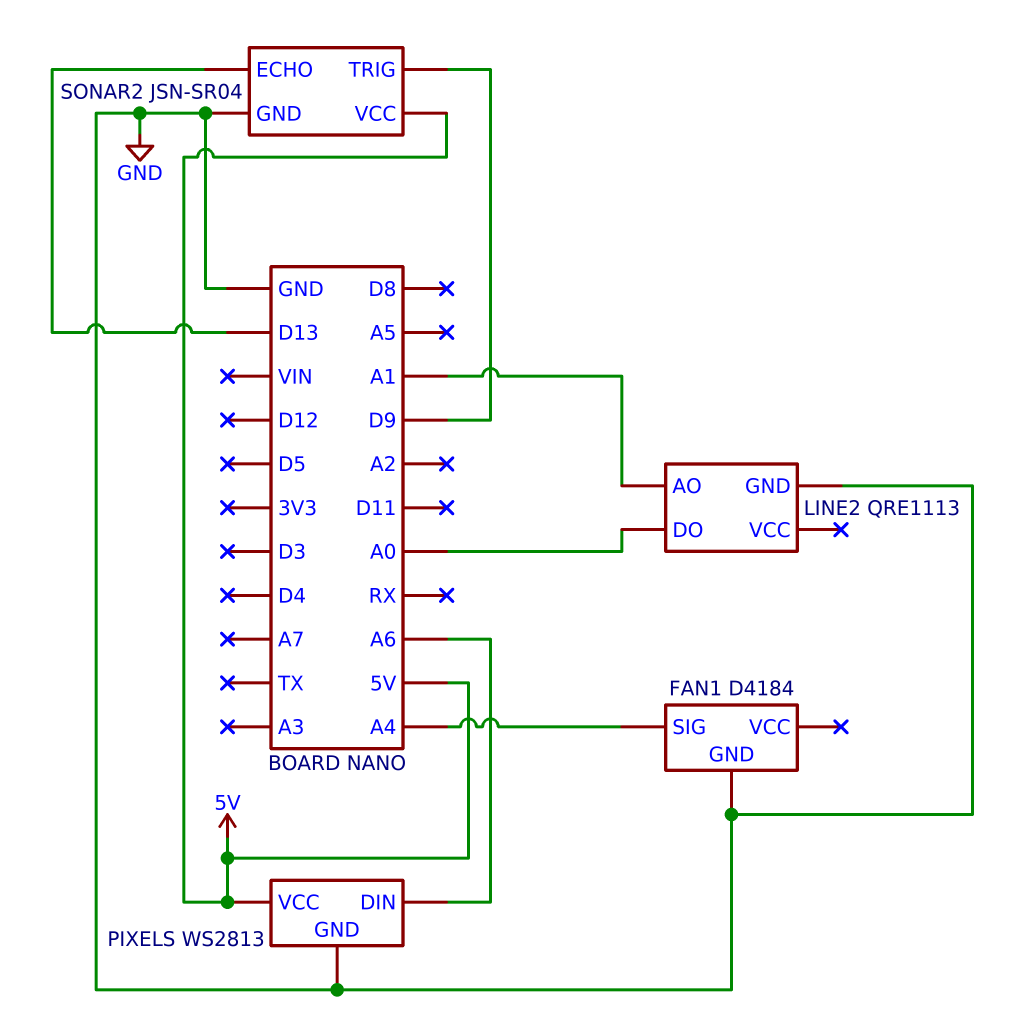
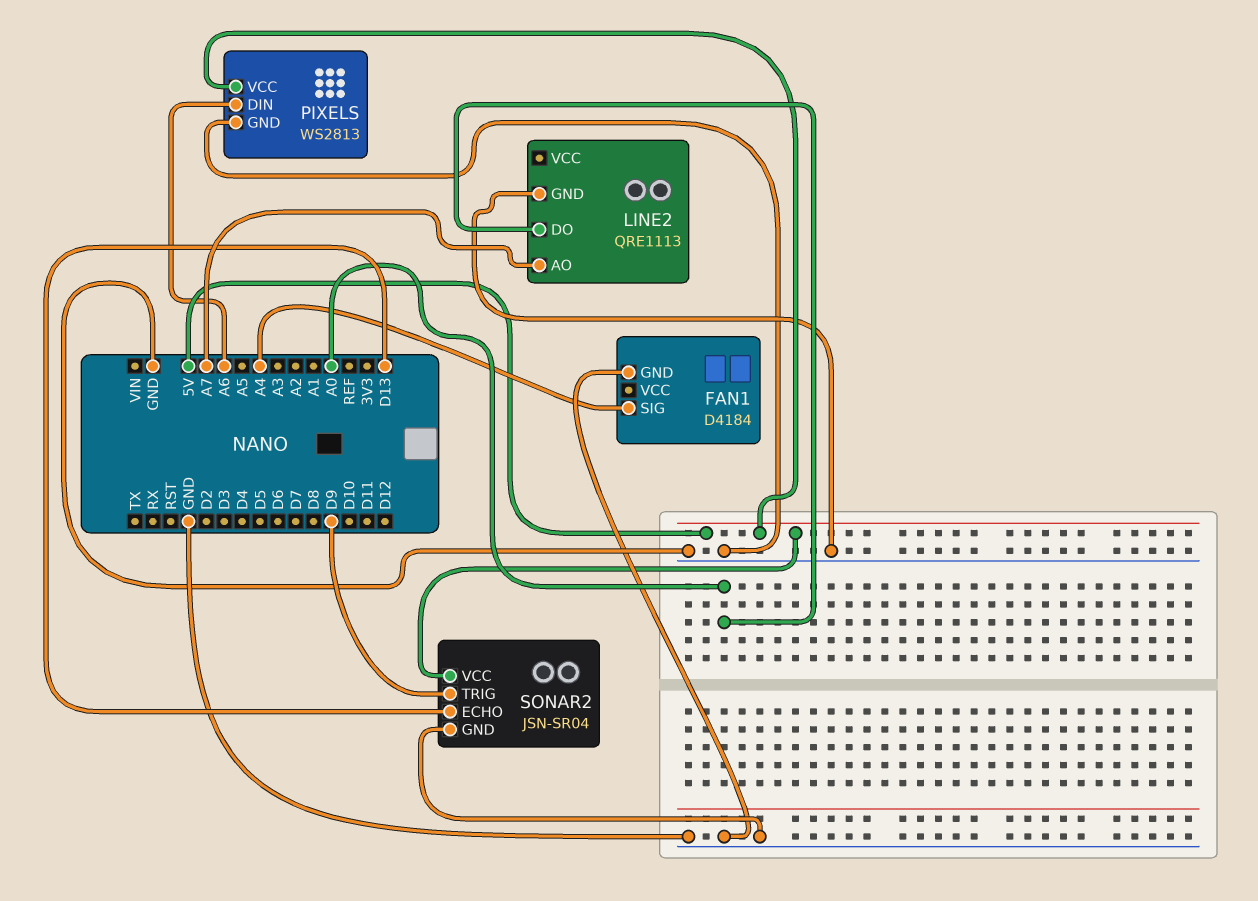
LINE2 pin AO: A1 -> A7

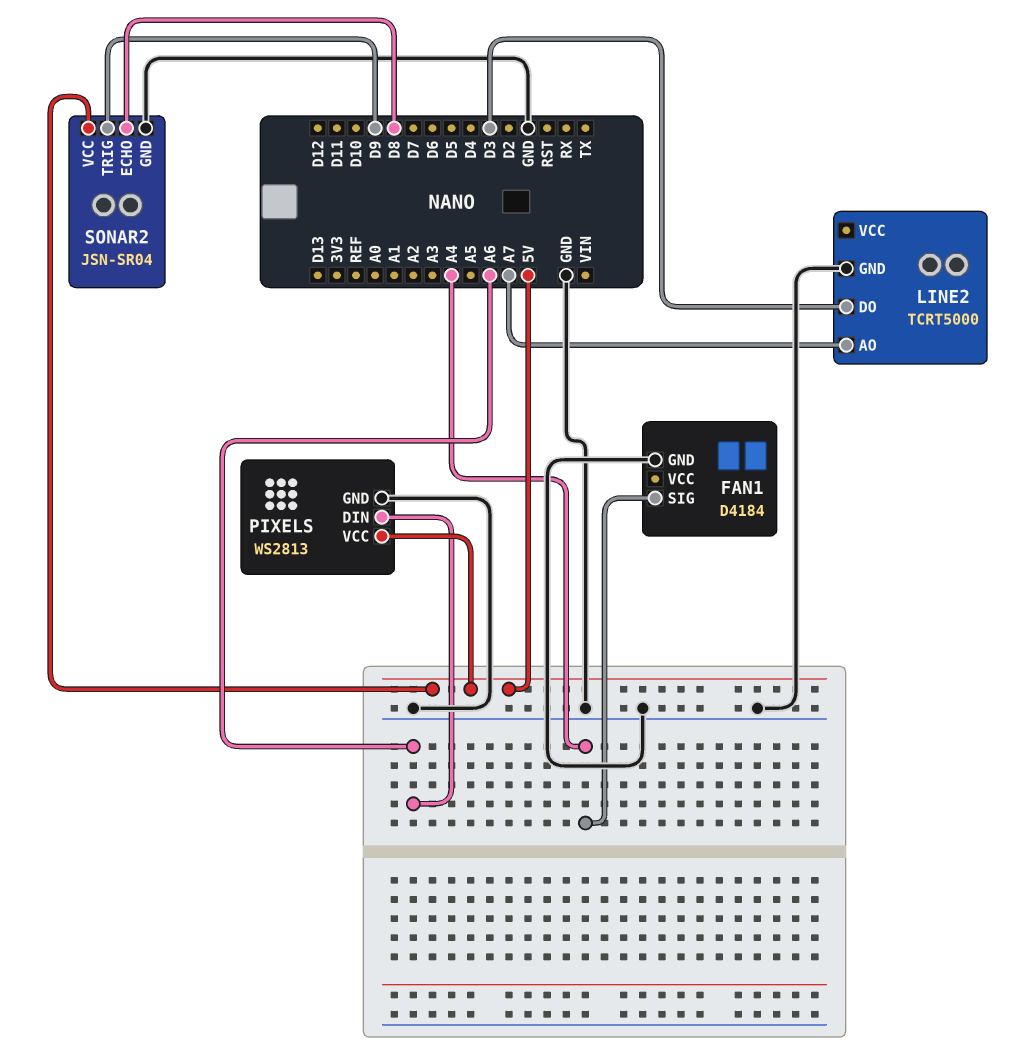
LINE2: QRE1113 -> TCRT5000
LINE2 pin DO: A0 -> D3
SONAR2 pin ECHO: D13 -> D8

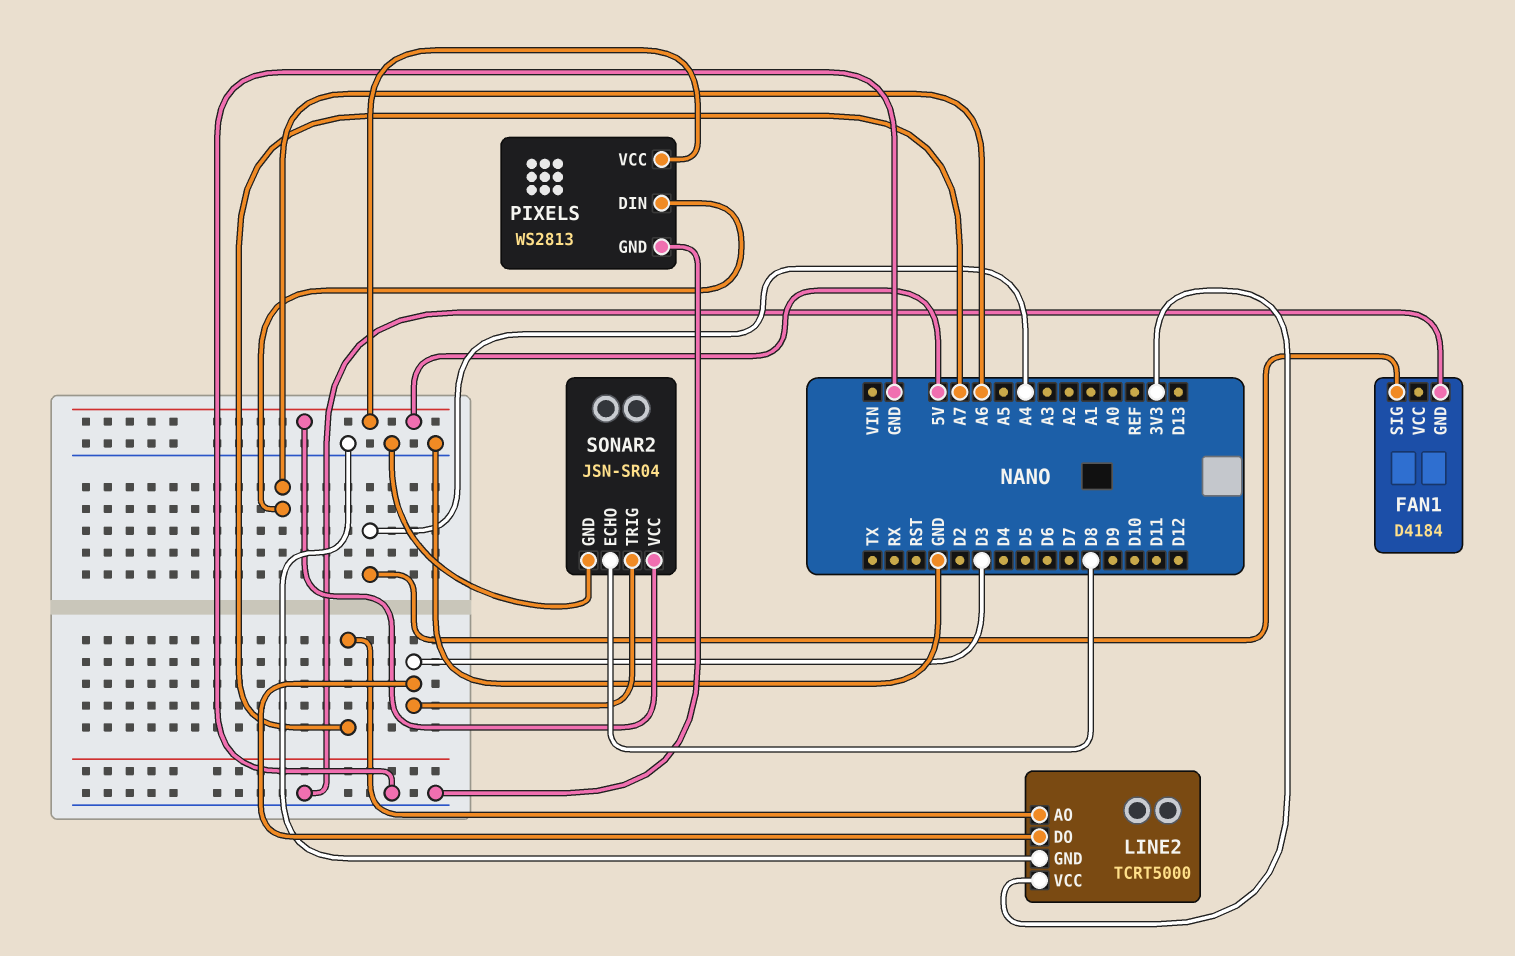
LINE2 pin VCC: none -> 3V3
SONAR2 pin TRIG: D9 -> D3

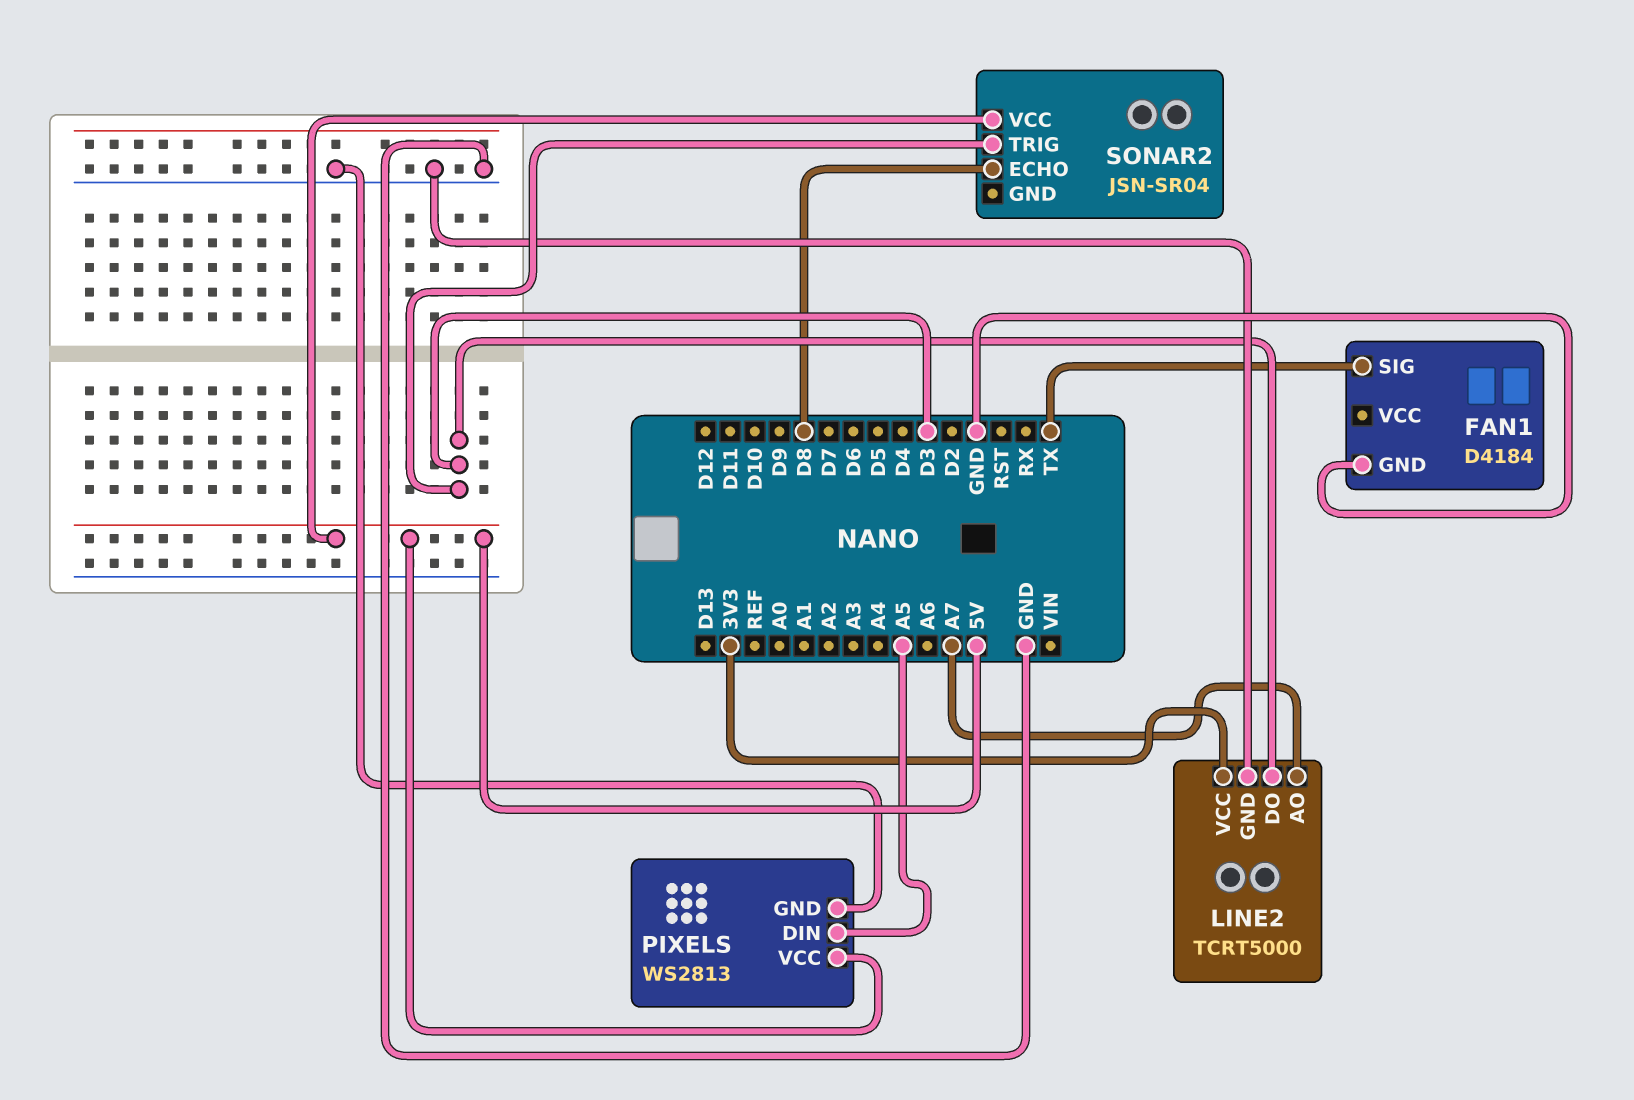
FAN1 pin SIG: A4 -> TX
PIXELS pin DIN: A6 -> A5
SONAR2 pin GND: GND -> none

